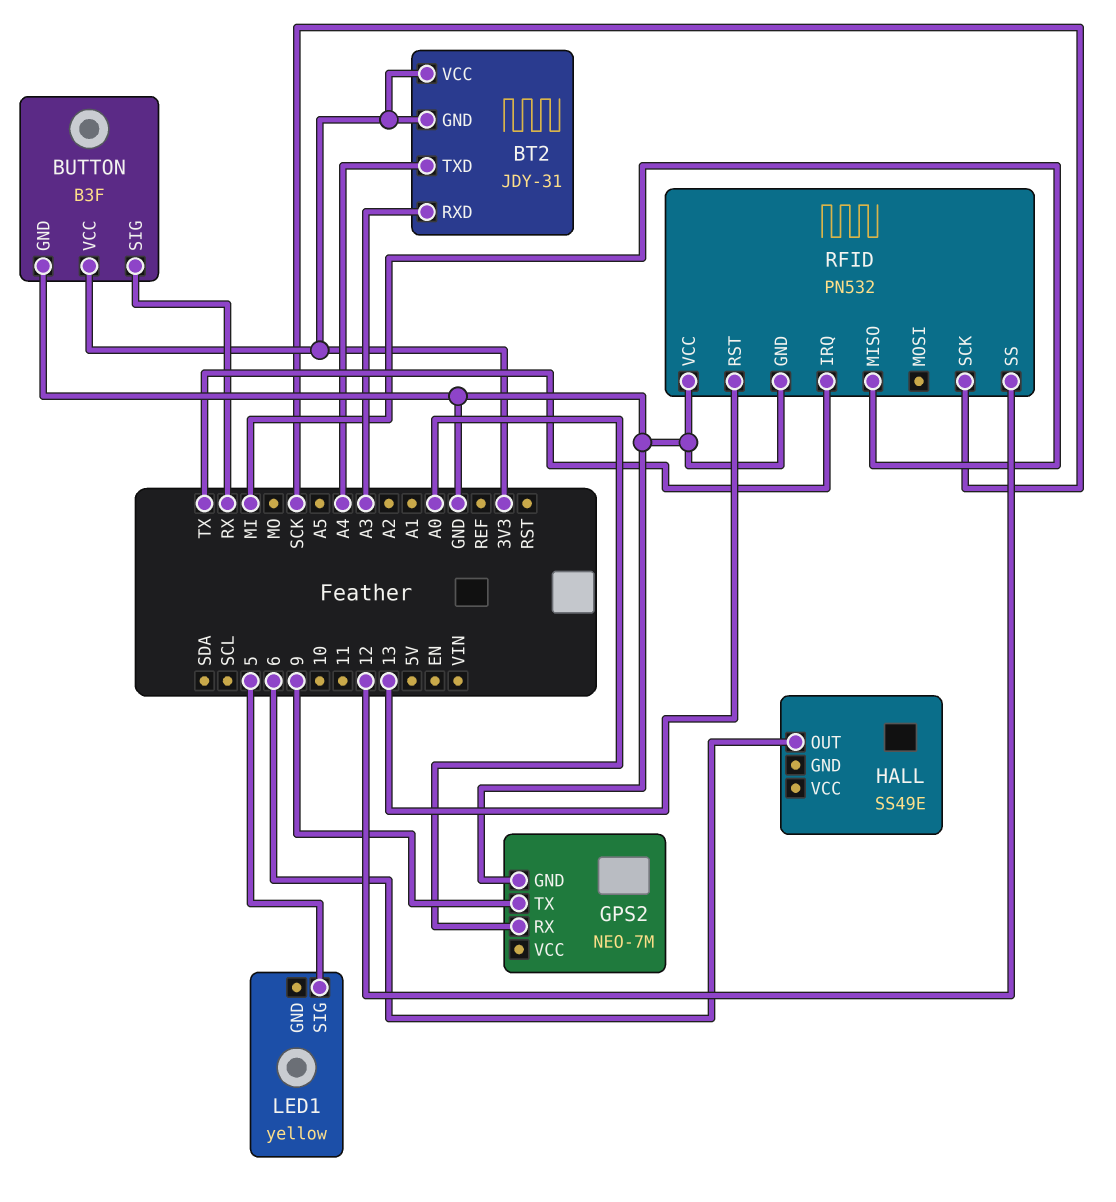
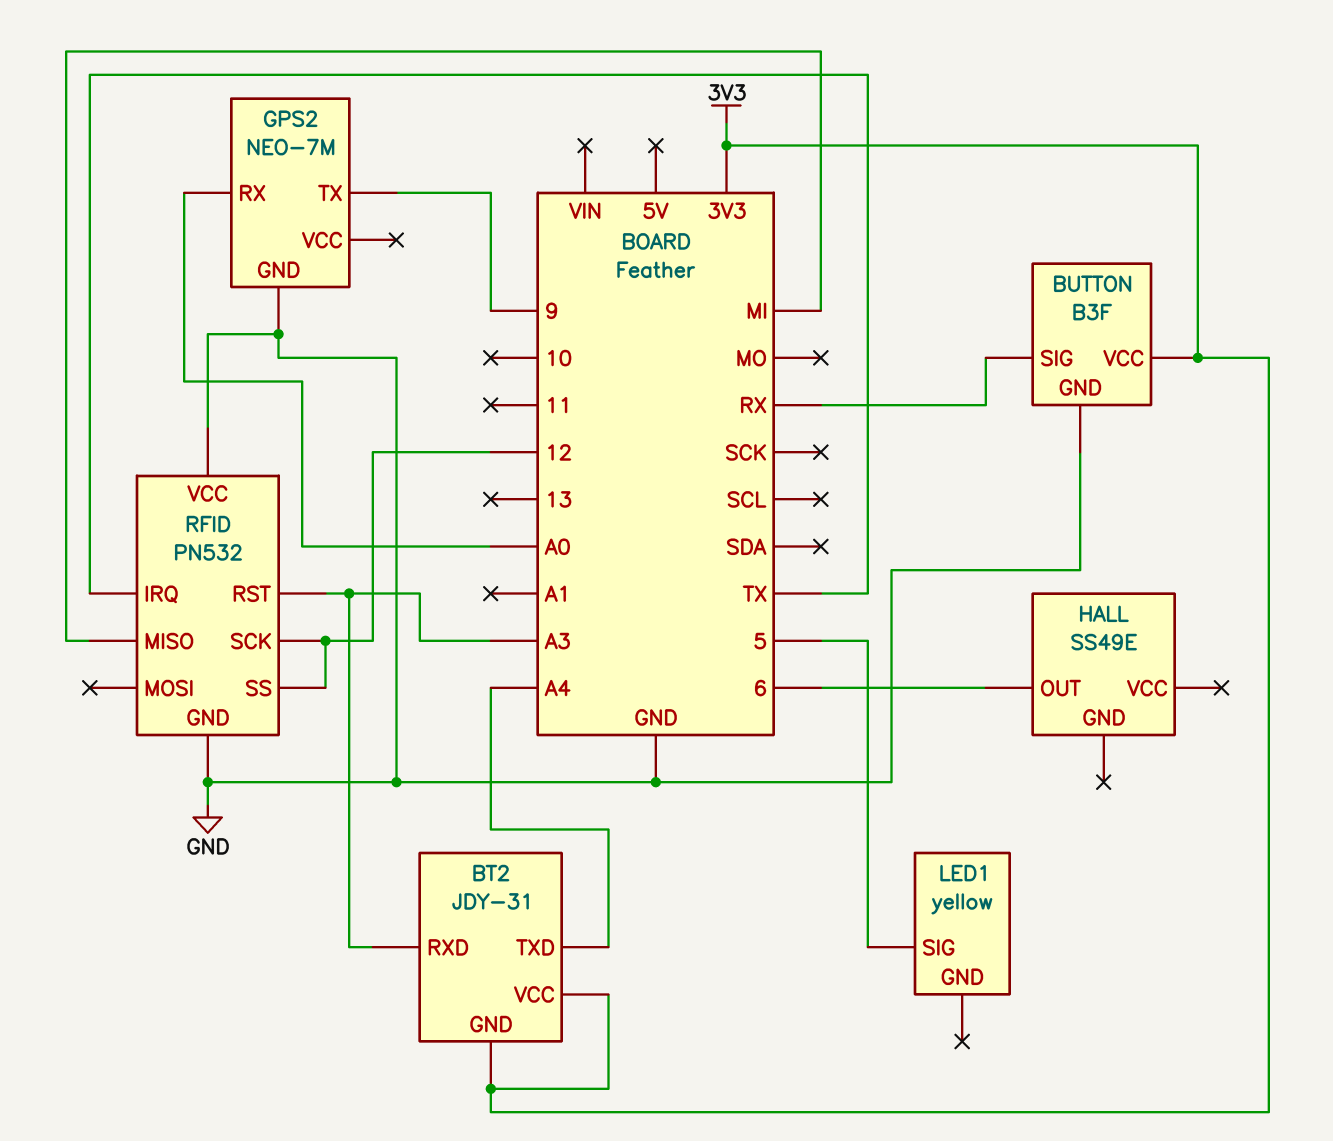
RFID pin RST: 13 -> A3
RFID pin SCK: SCK -> 12

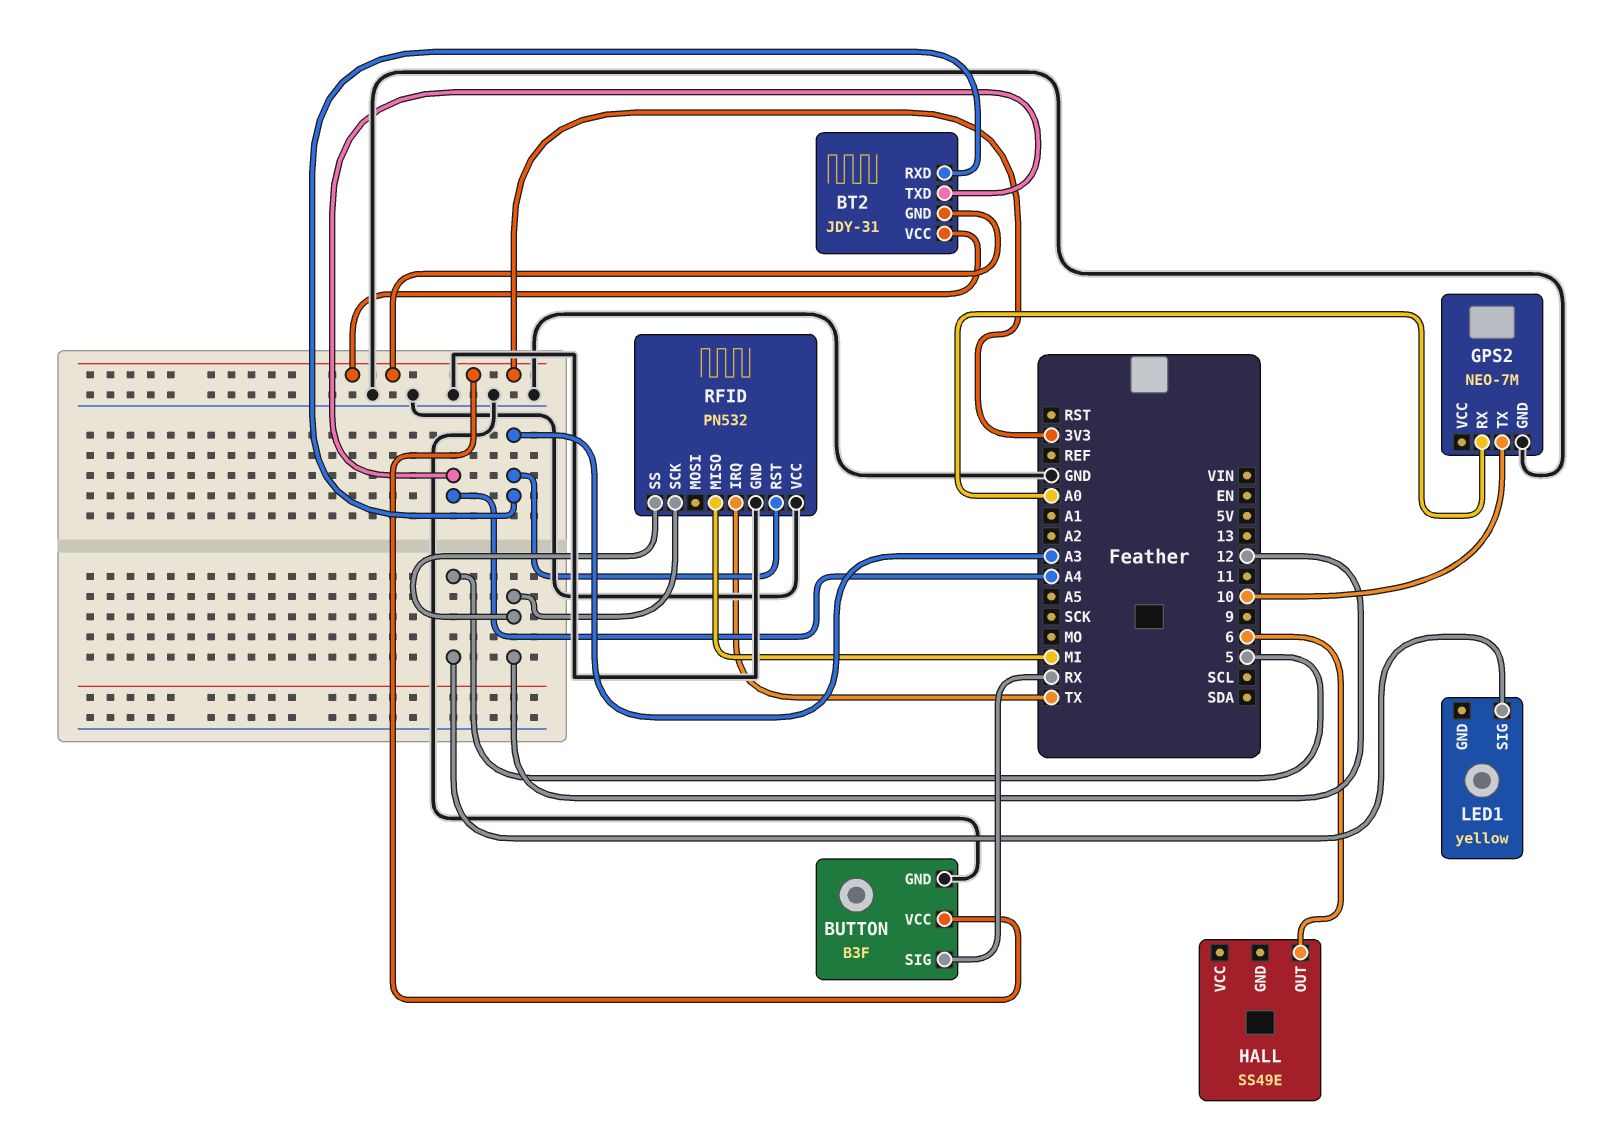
GPS2 pin TX: 9 -> 10

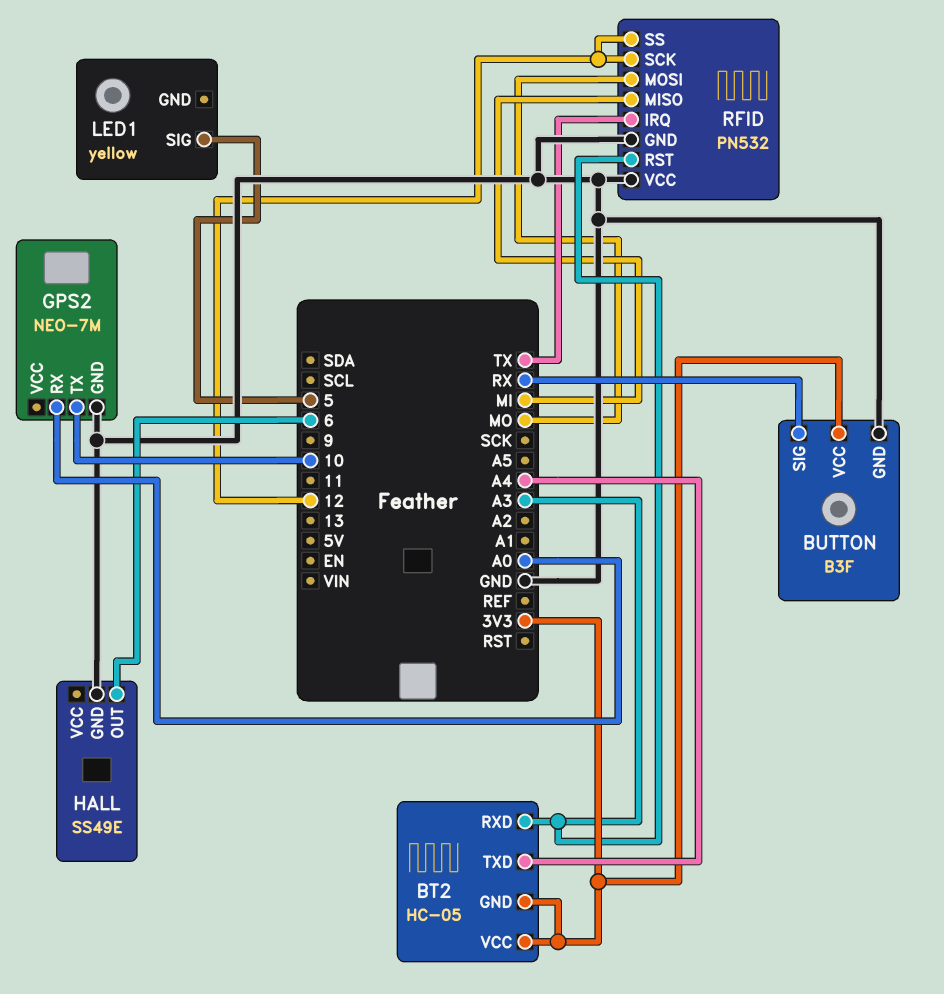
BT2: JDY-31 -> HC-05
HALL pin GND: none -> GND
RFID pin MOSI: none -> MO

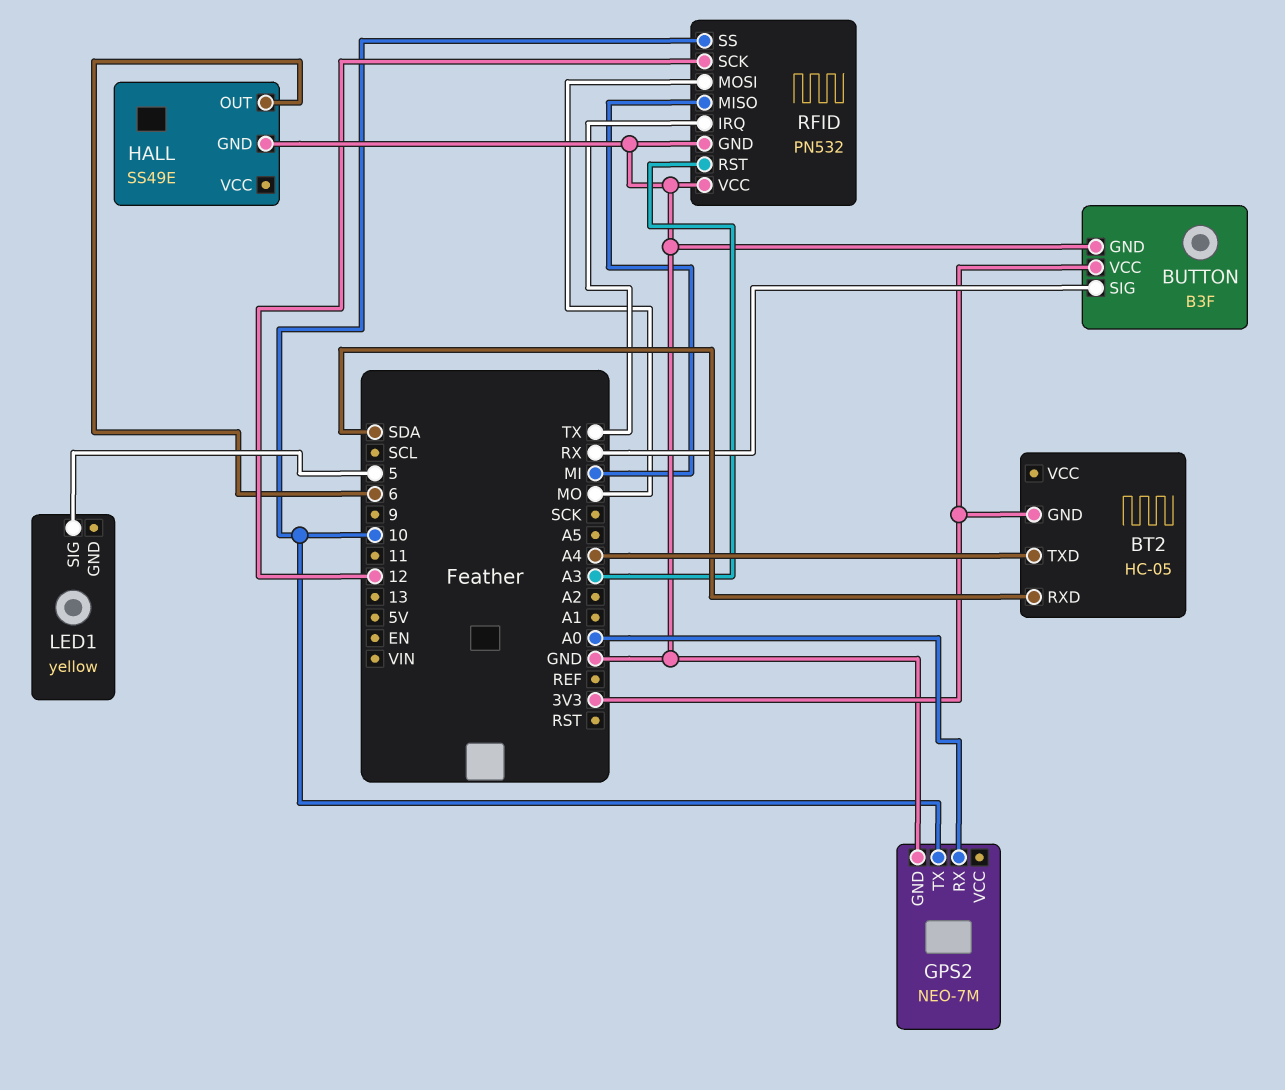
BT2 pin RXD: A3 -> SDA
BT2 pin VCC: 3V3 -> none
RFID pin SS: 12 -> 10

